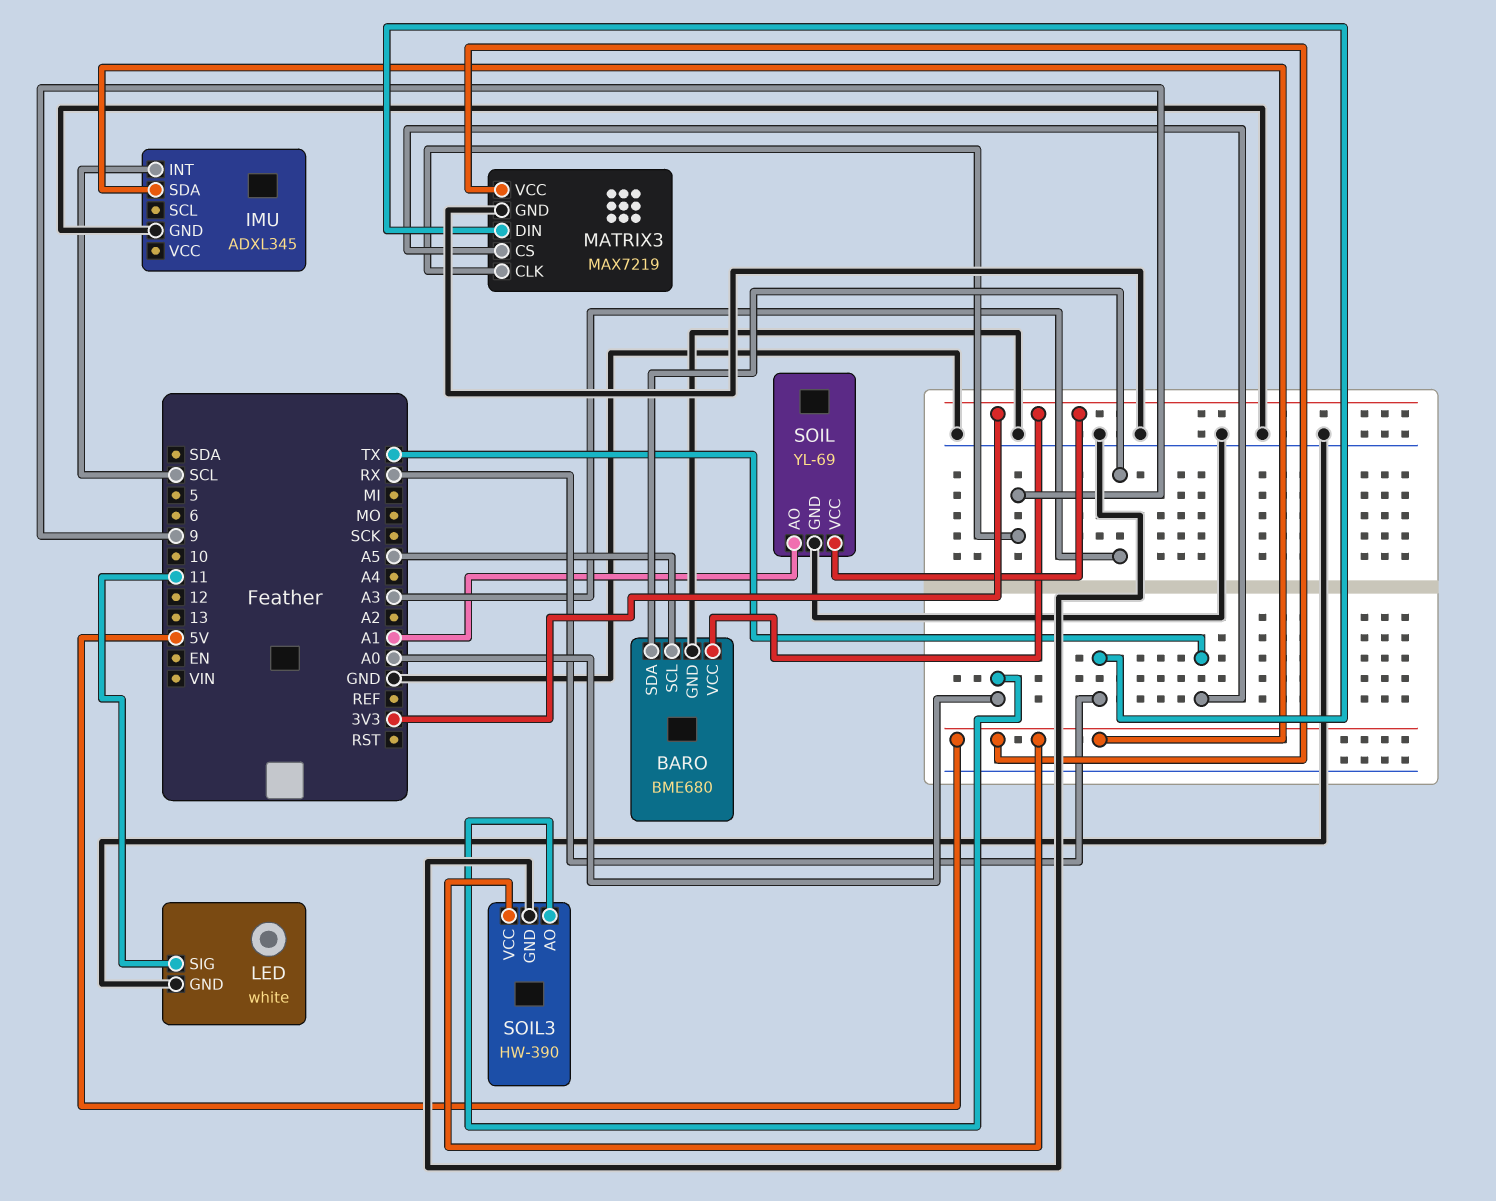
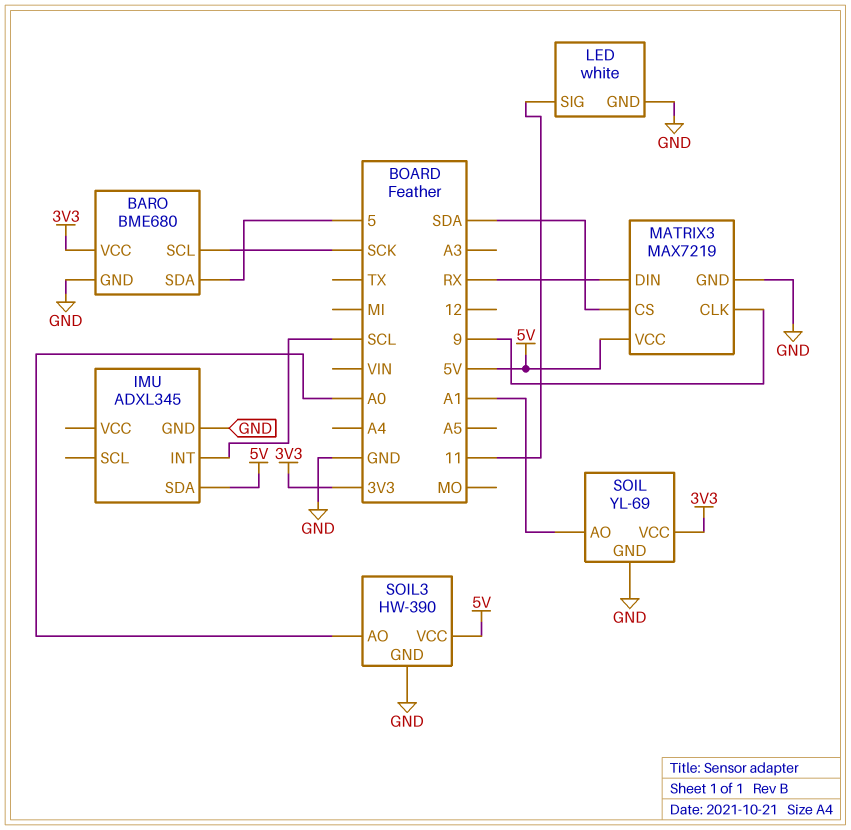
BARO pin SCL: A5 -> SCK
BARO pin SDA: A3 -> 5
MATRIX3 pin CS: TX -> SDA

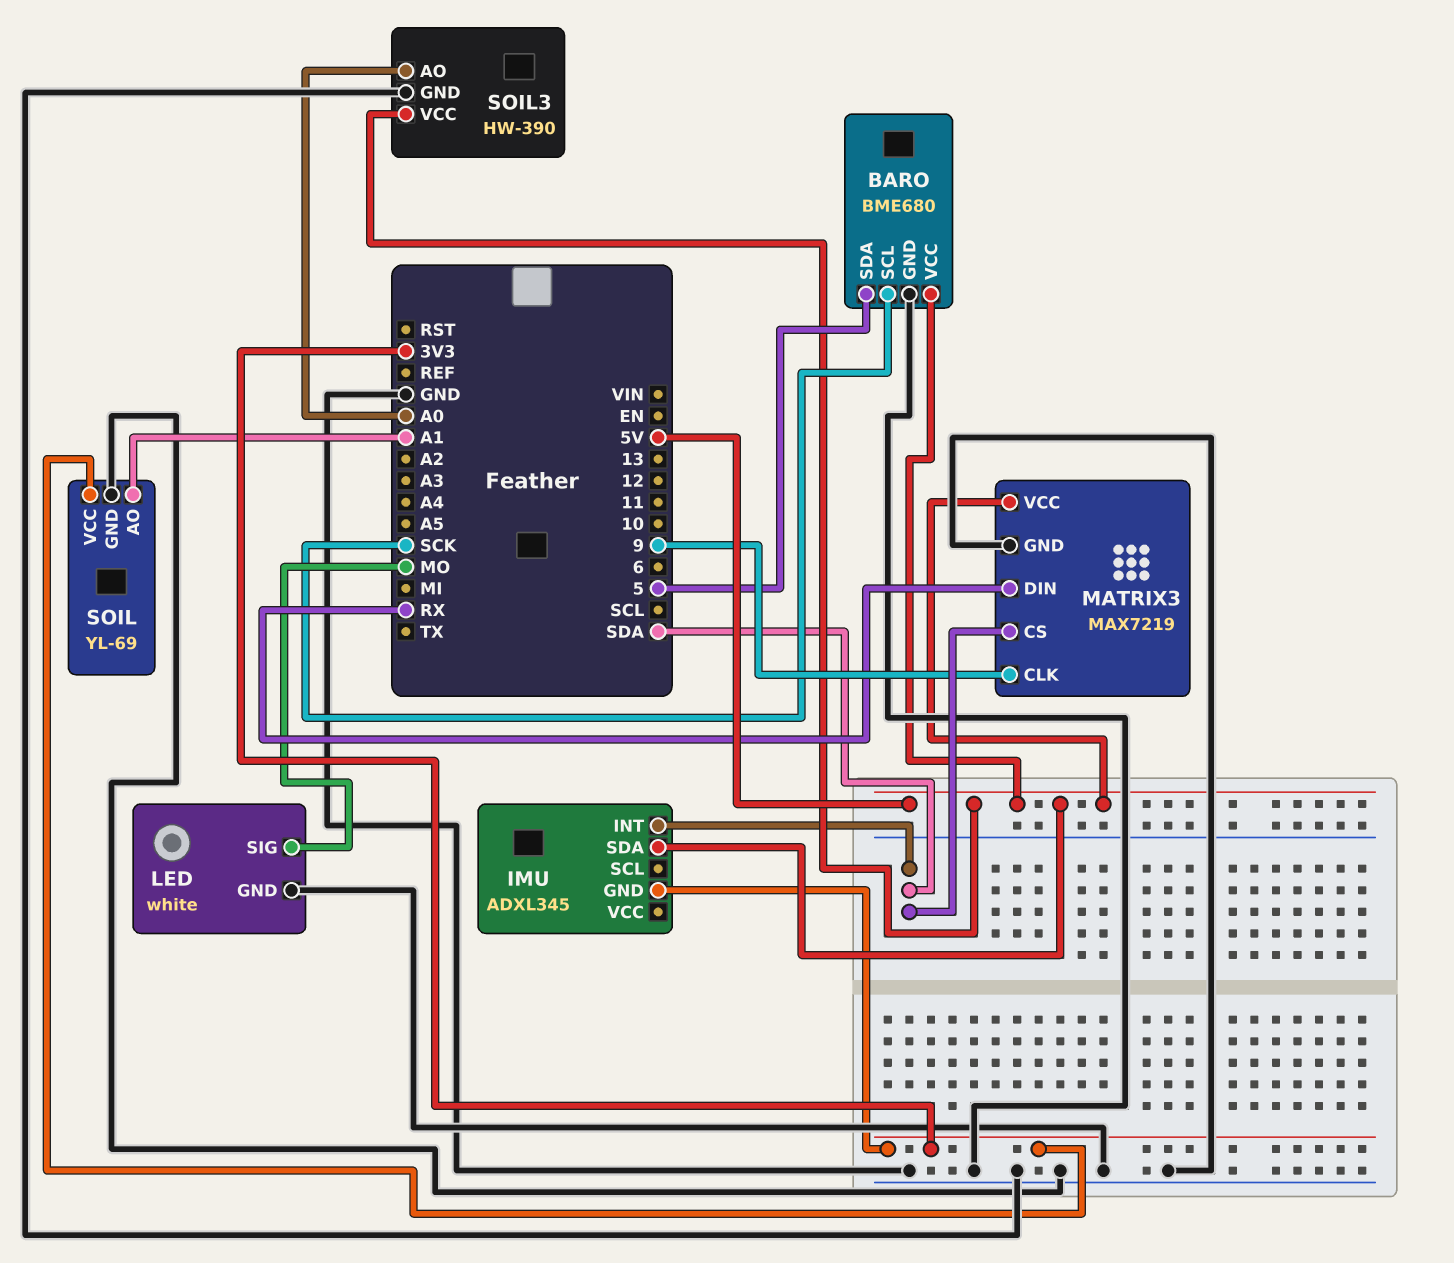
BARO pin VCC: 3V3 -> 5V
IMU pin GND: GND -> 3V3
IMU pin INT: SCL -> SDA
LED pin SIG: 11 -> MO

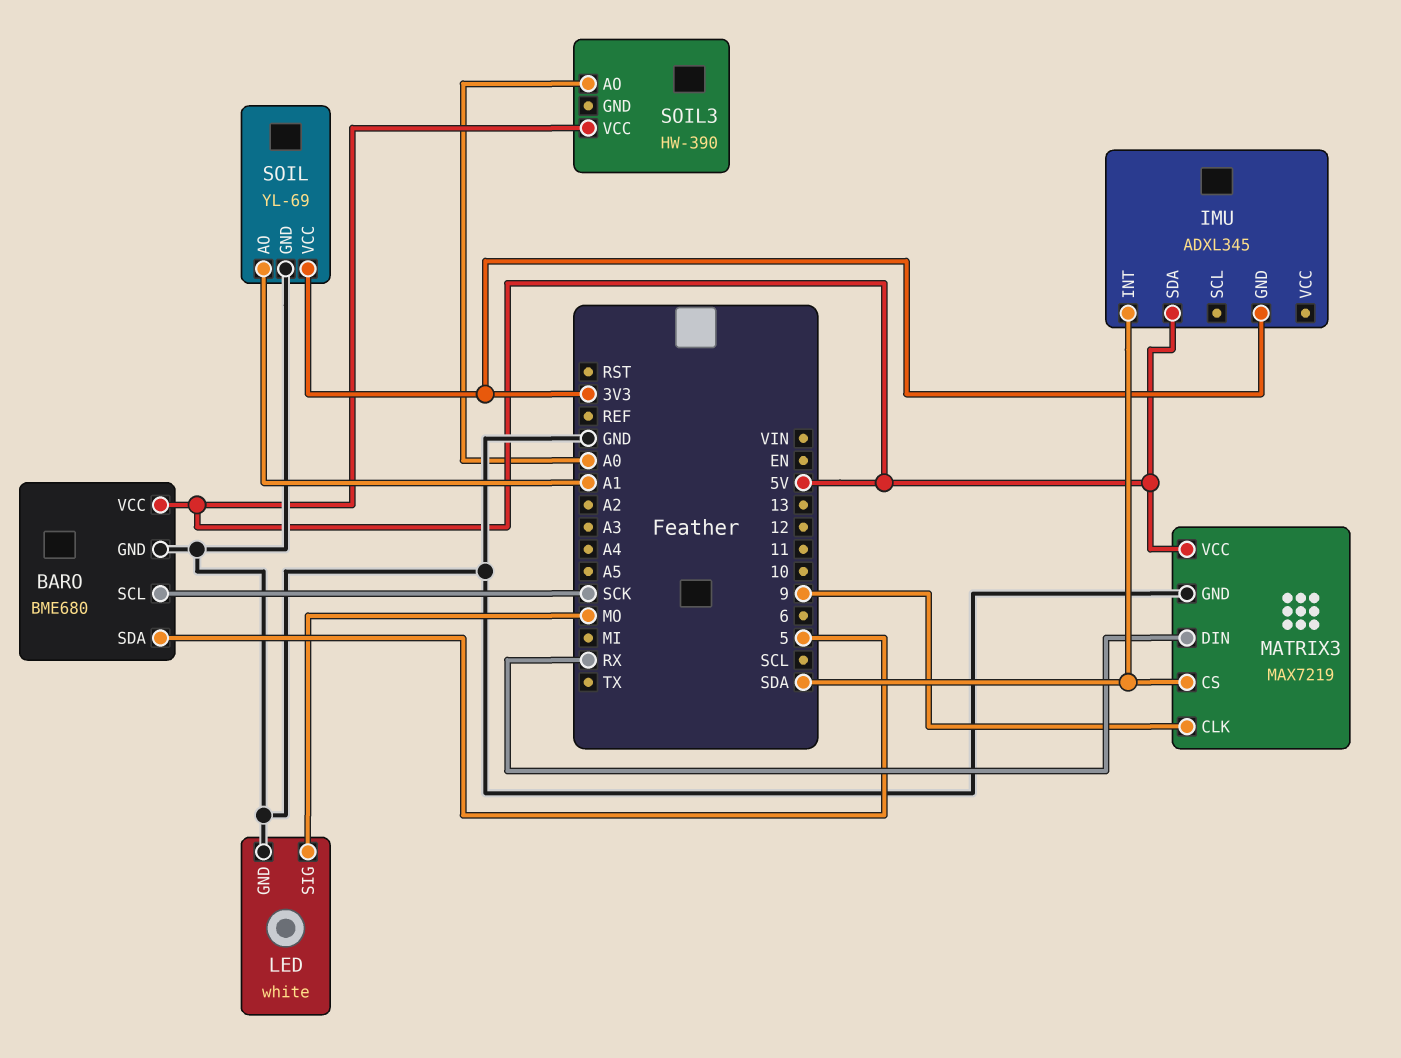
SOIL3 pin GND: GND -> none

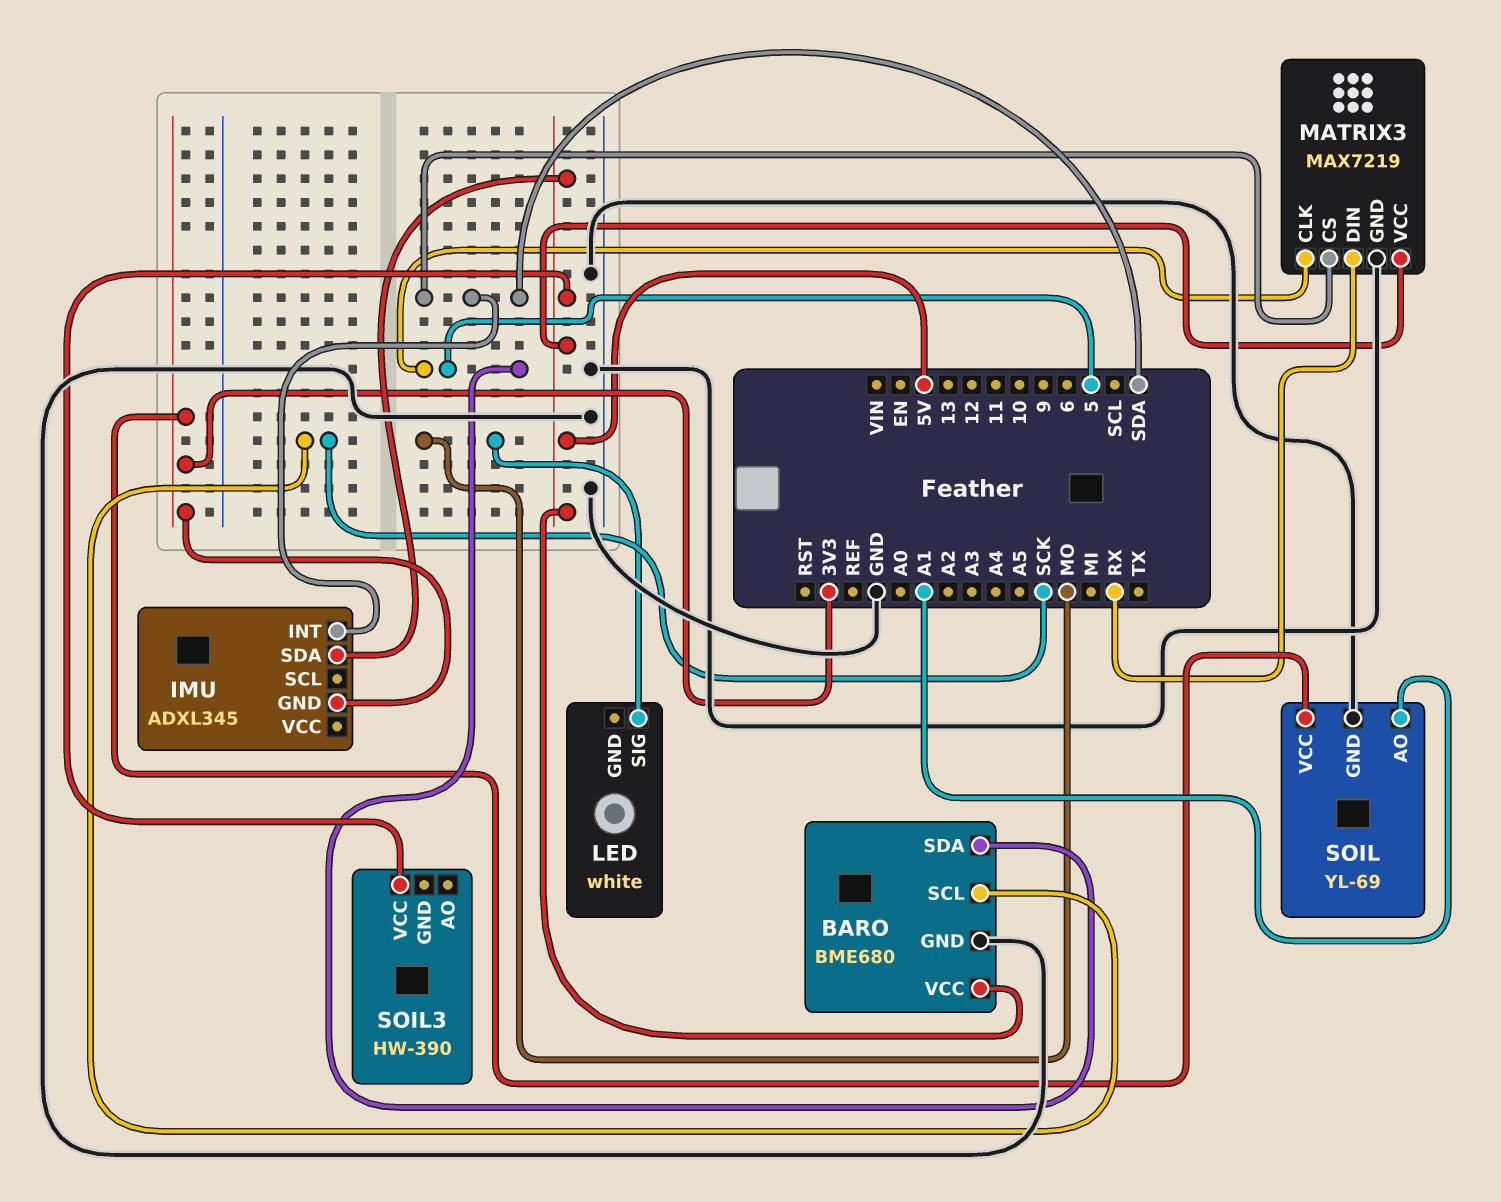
LED pin GND: GND -> none
MATRIX3 pin CLK: 9 -> 5
SOIL3 pin AO: A0 -> none

